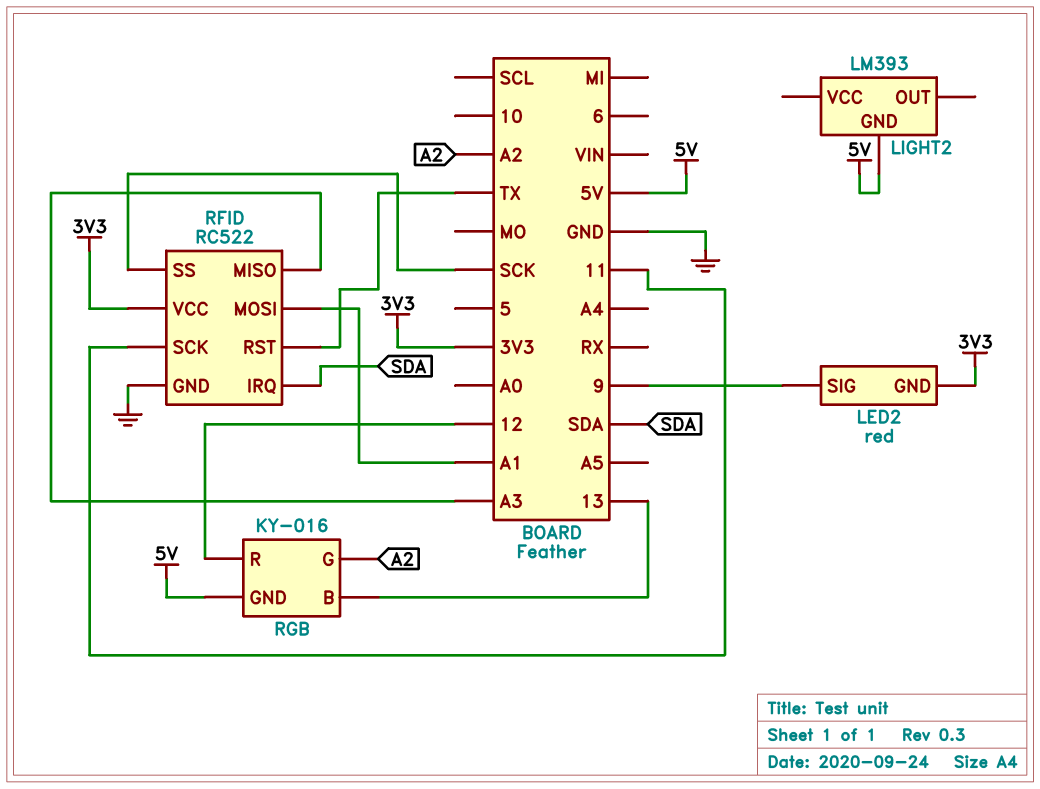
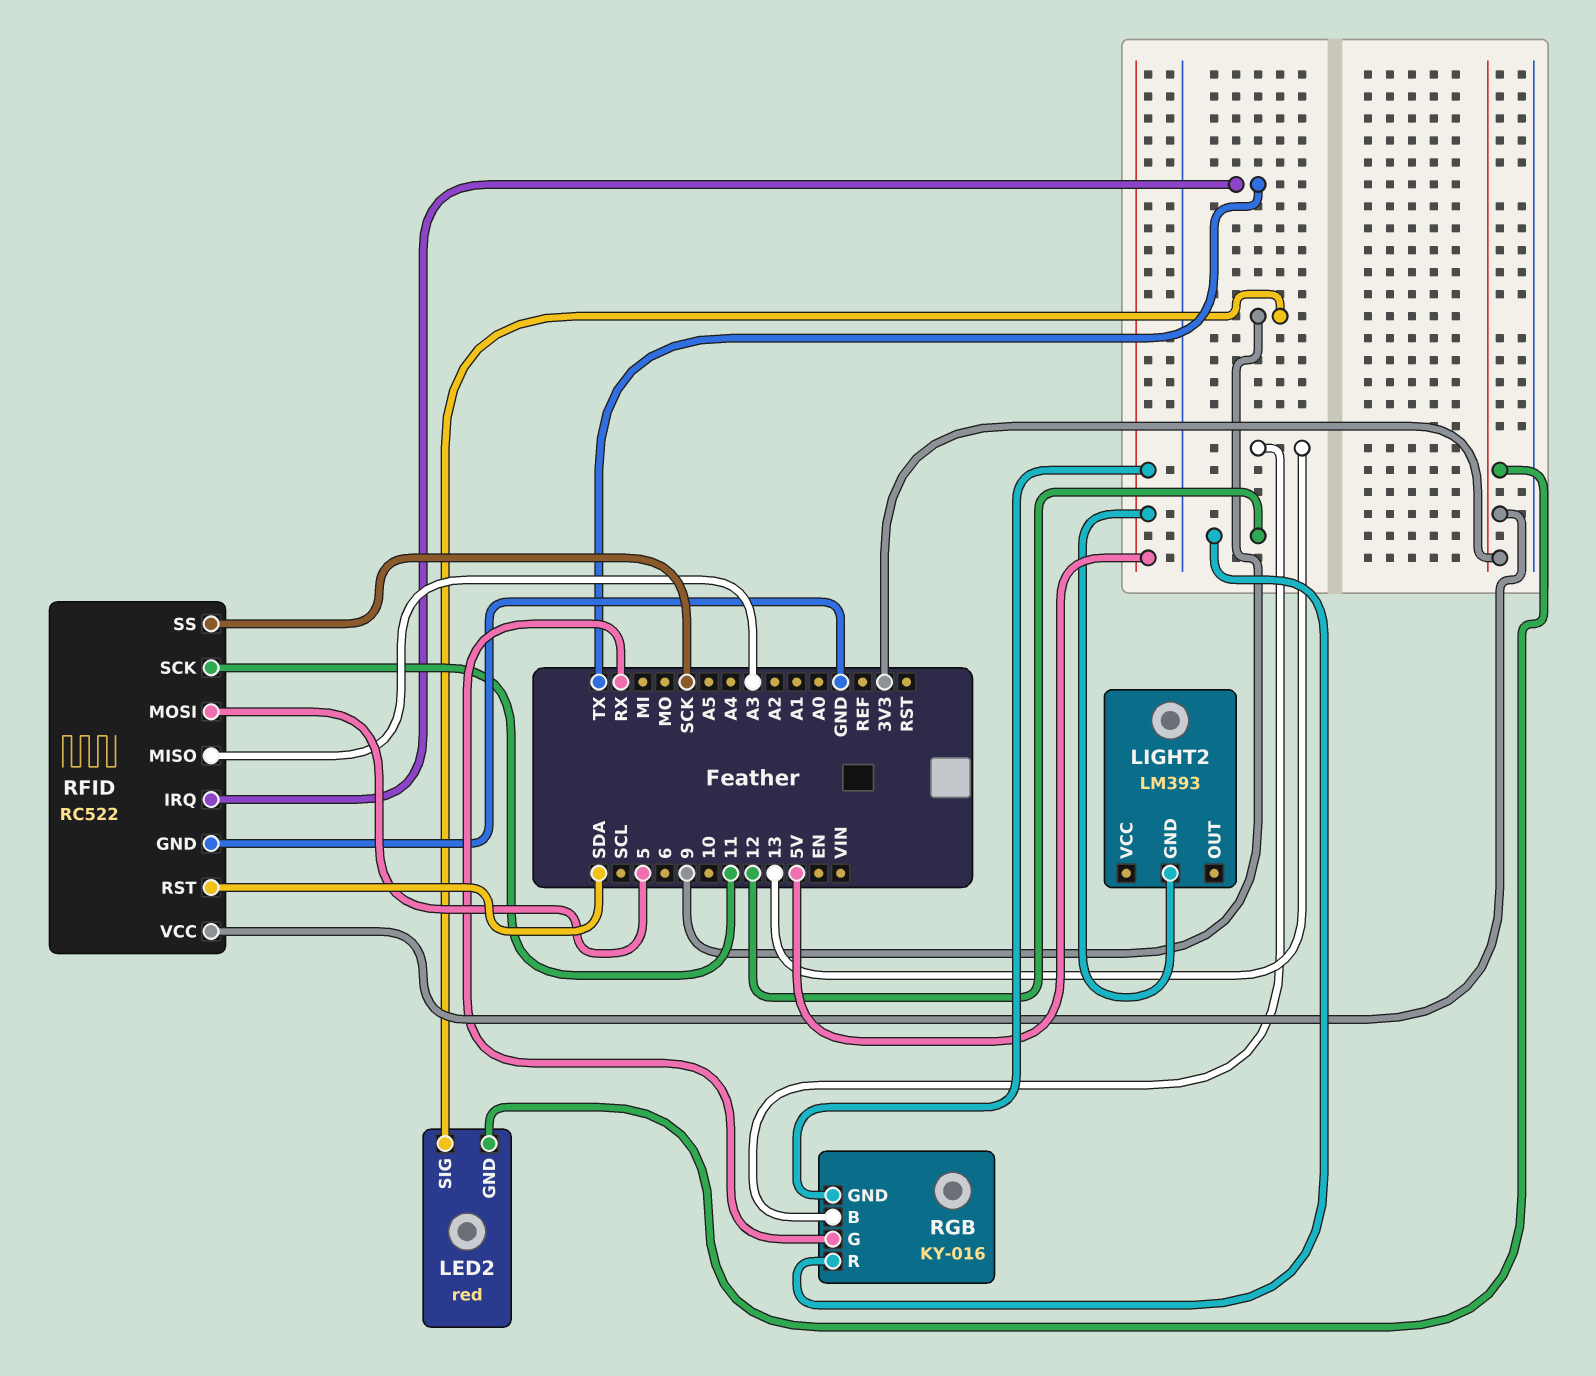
RFID pin IRQ: SDA -> TX
RFID pin MOSI: A1 -> 5
RFID pin RST: TX -> SDA
RGB pin G: A2 -> RX

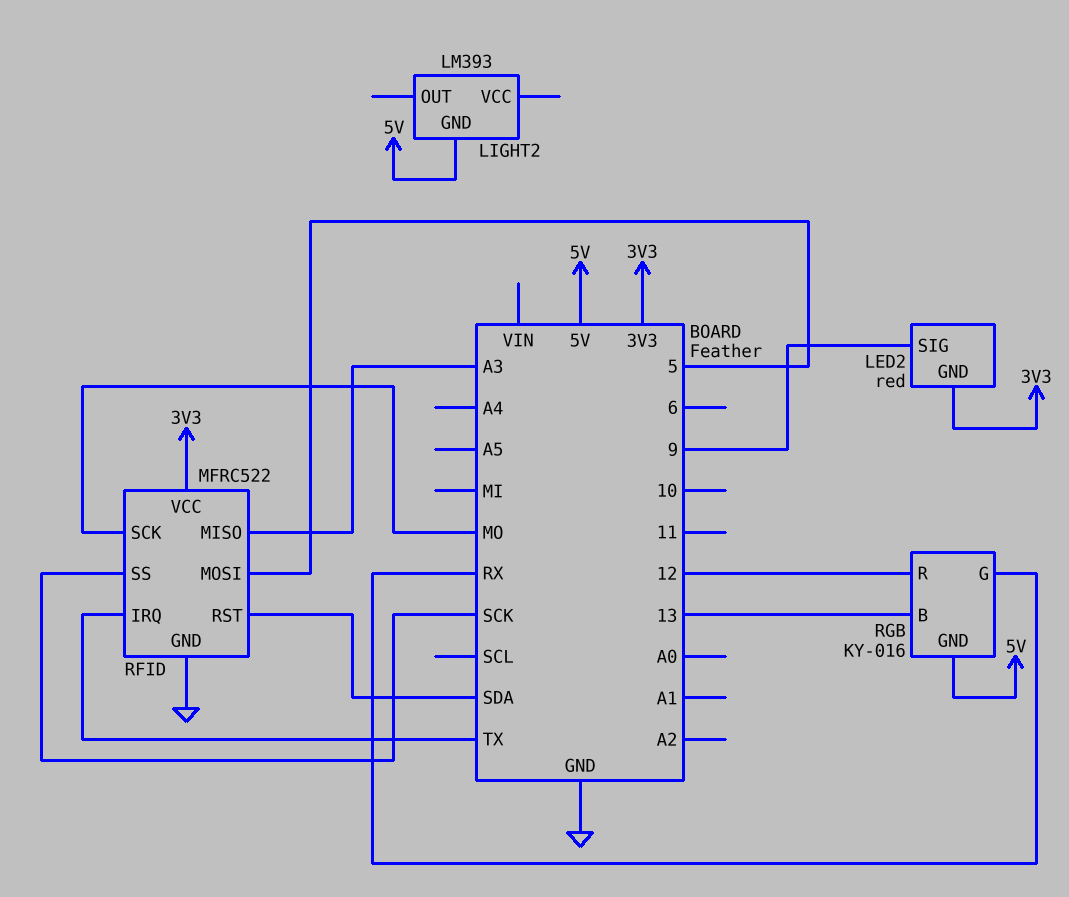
RFID: RC522 -> MFRC522
RFID pin SCK: 11 -> MO

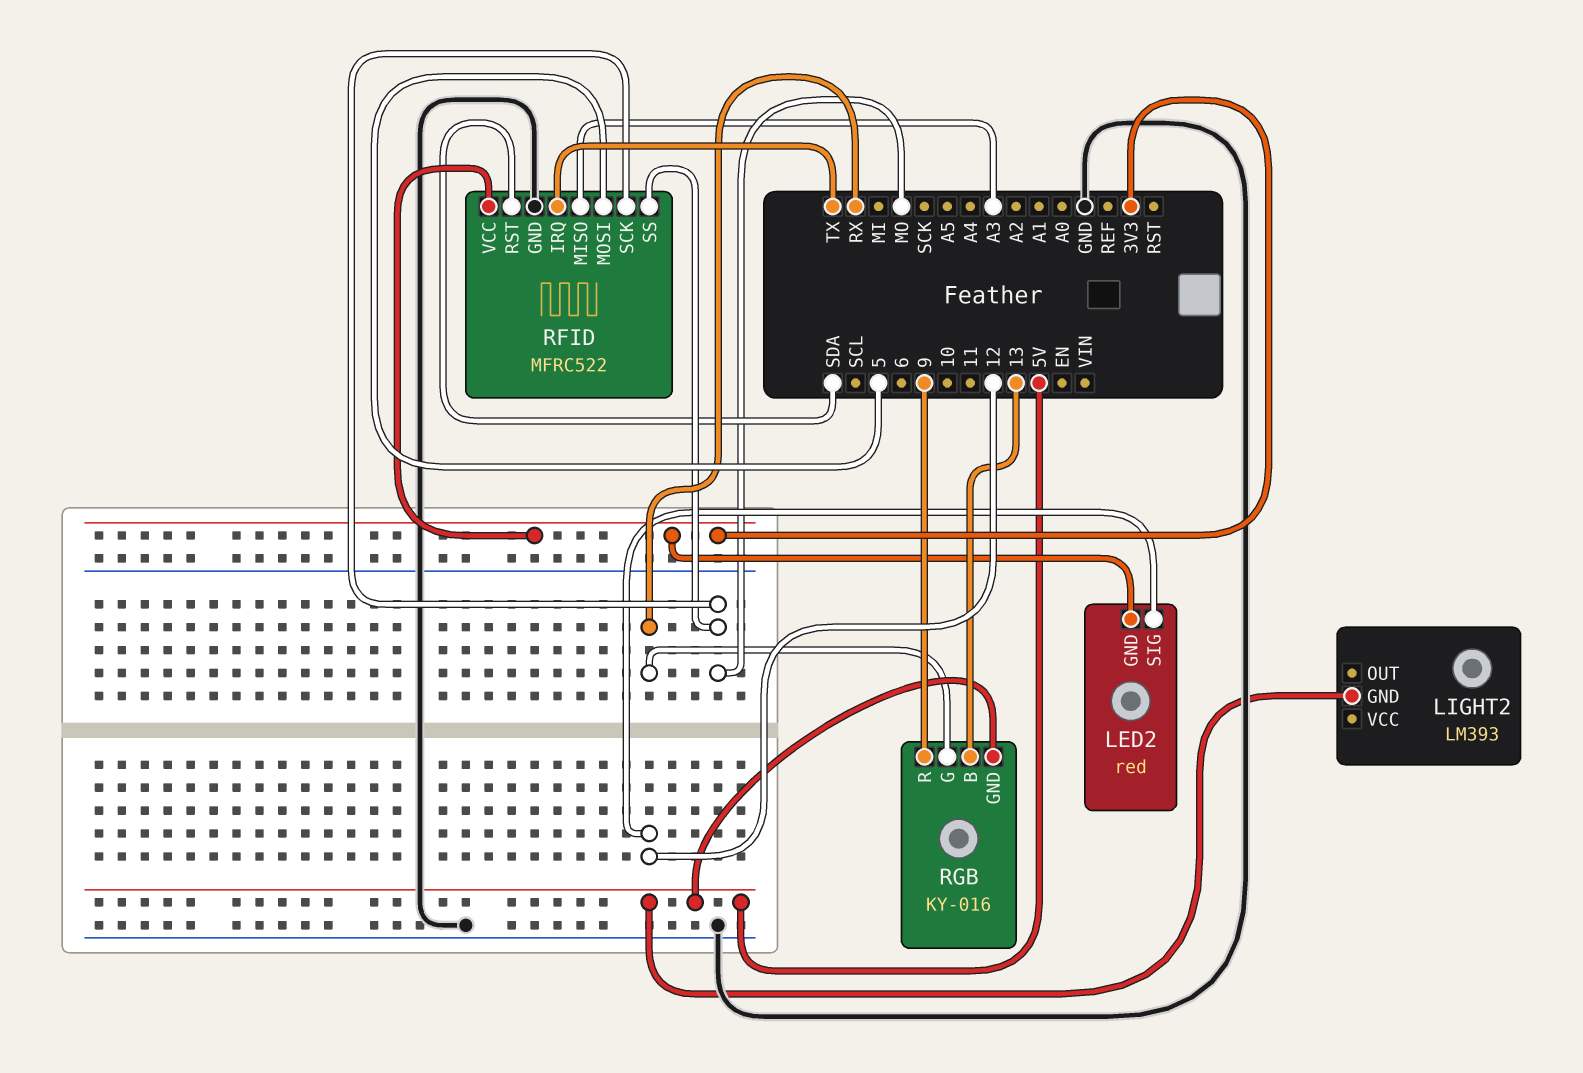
LED2 pin SIG: 9 -> 12
RFID pin SS: SCK -> MO
RGB pin R: 12 -> 9

